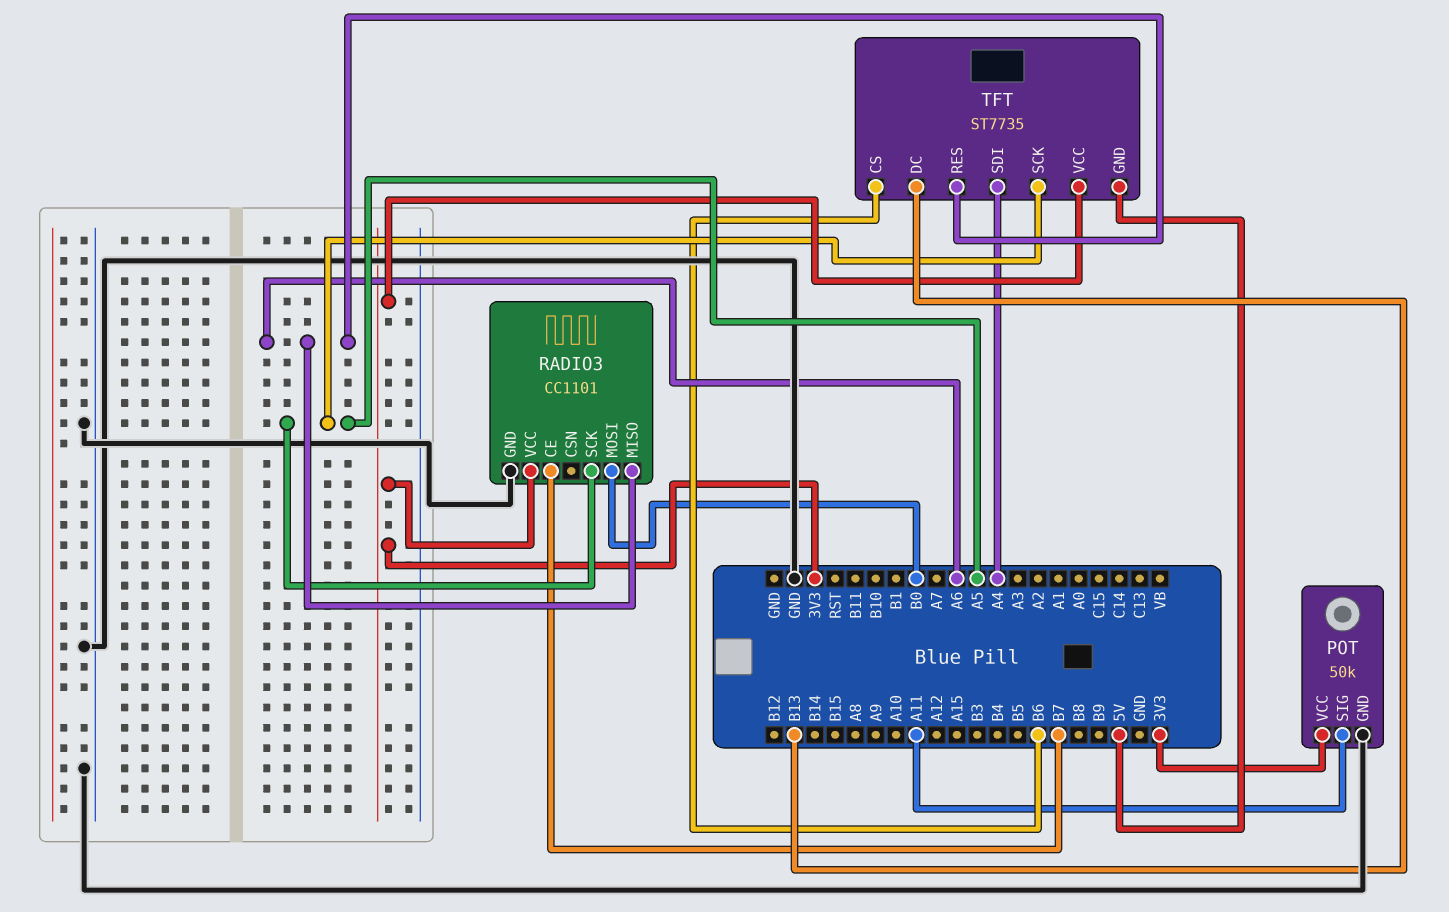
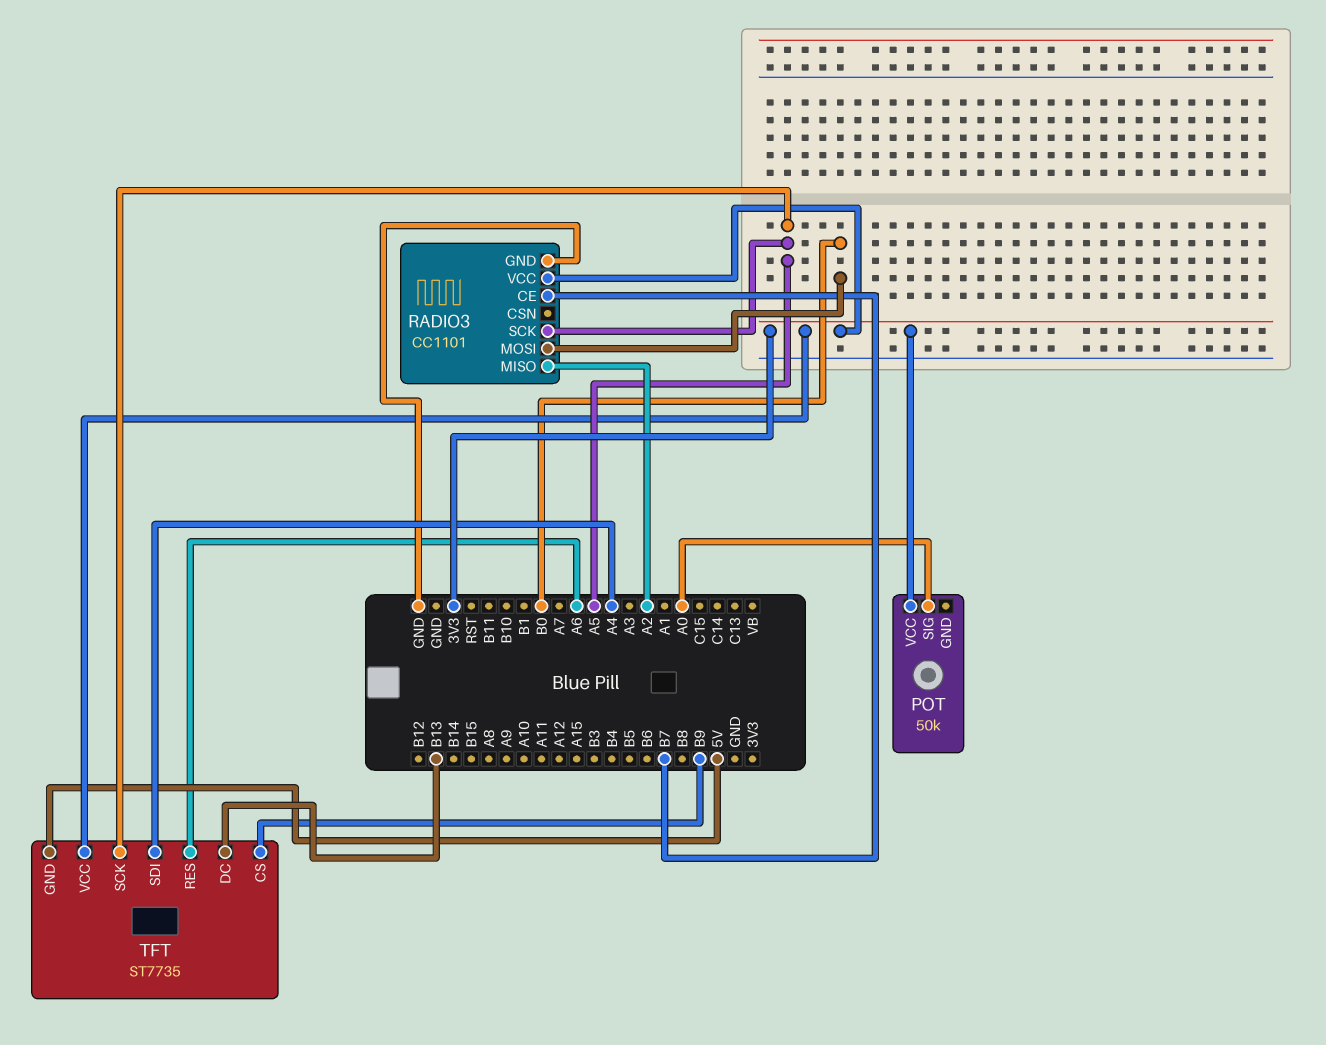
POT pin GND: GND -> none
POT pin SIG: A11 -> A0
RADIO3 pin MISO: A6 -> A2
TFT pin CS: B6 -> B9

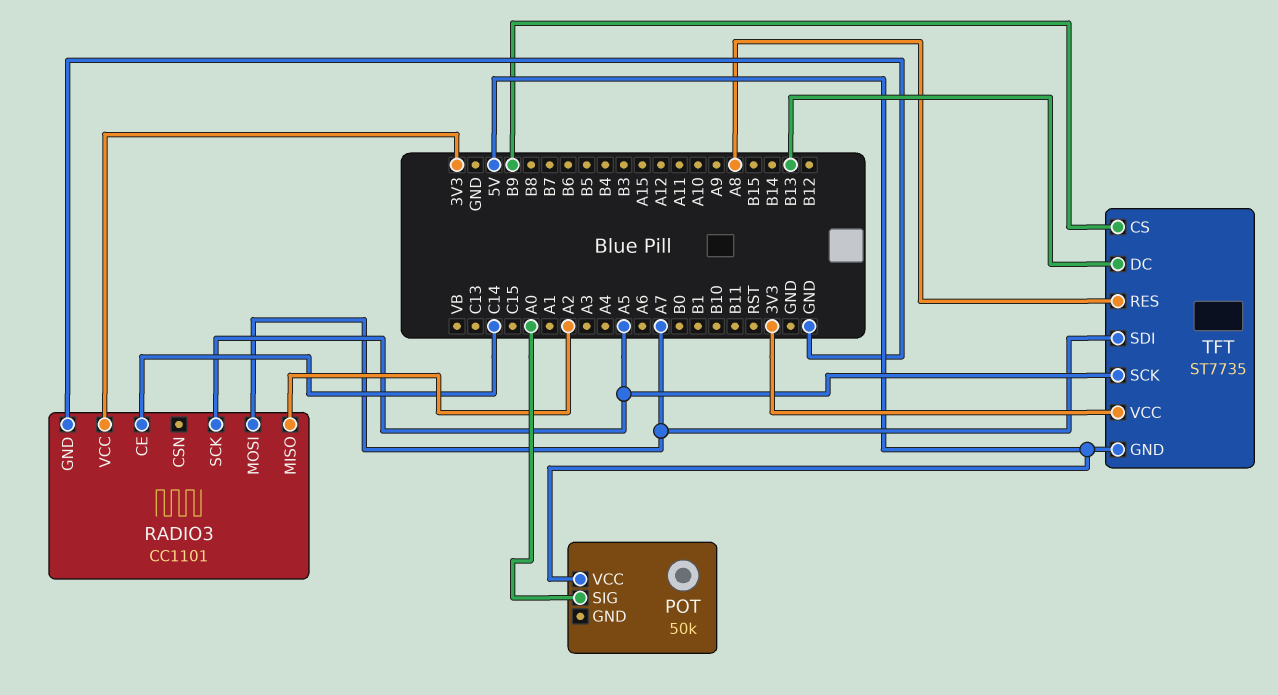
POT pin VCC: 3V3 -> 5V
RADIO3 pin CE: B7 -> C14
RADIO3 pin MOSI: B0 -> A7
TFT pin RES: A6 -> A8
TFT pin SDI: A4 -> A7

